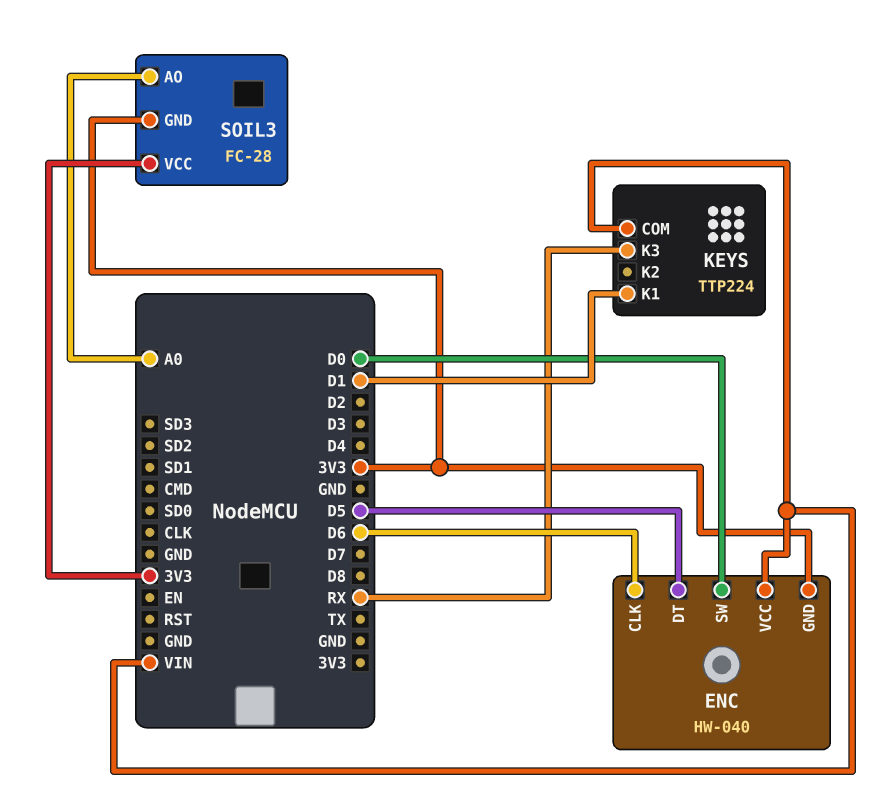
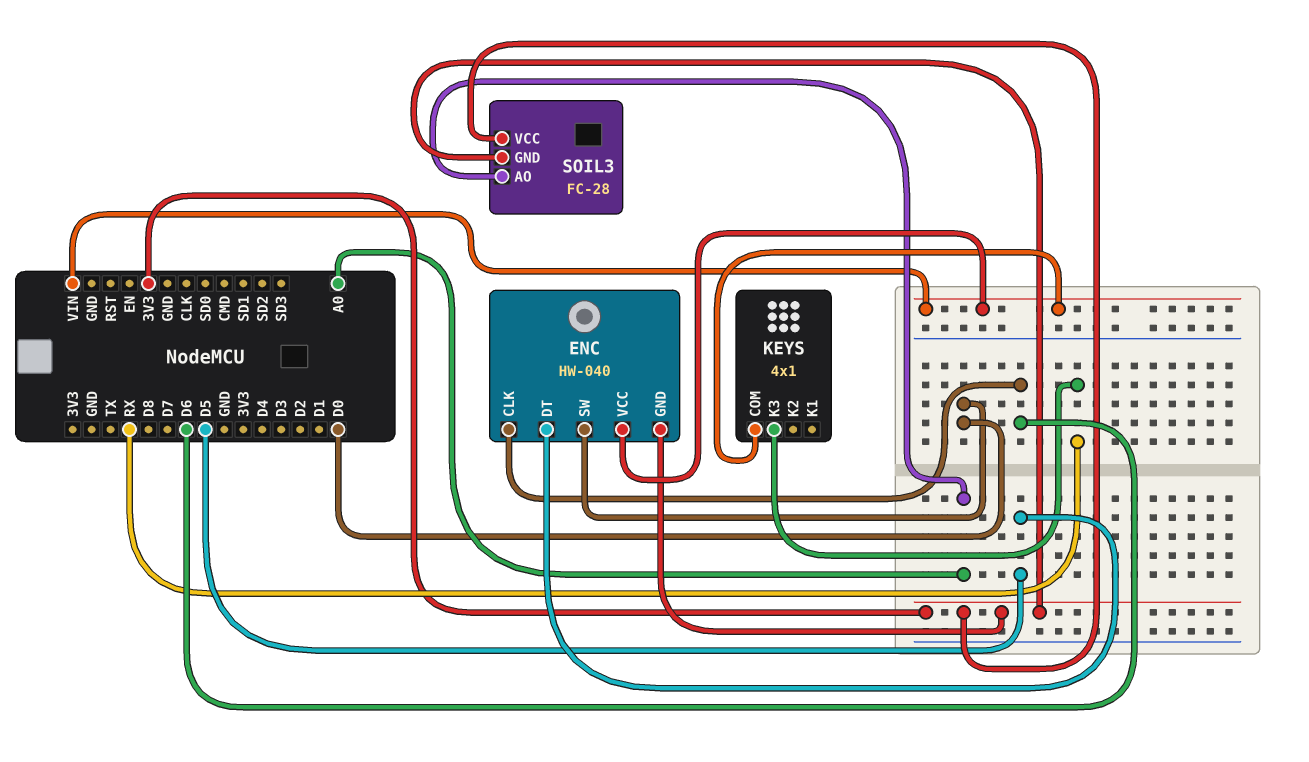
KEYS: TTP224 -> 4x1
KEYS pin K1: D1 -> none

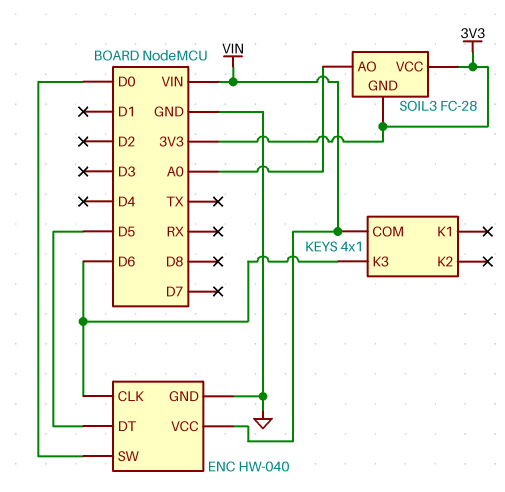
ENC pin GND: 3V3 -> GND
KEYS pin K3: RX -> D6

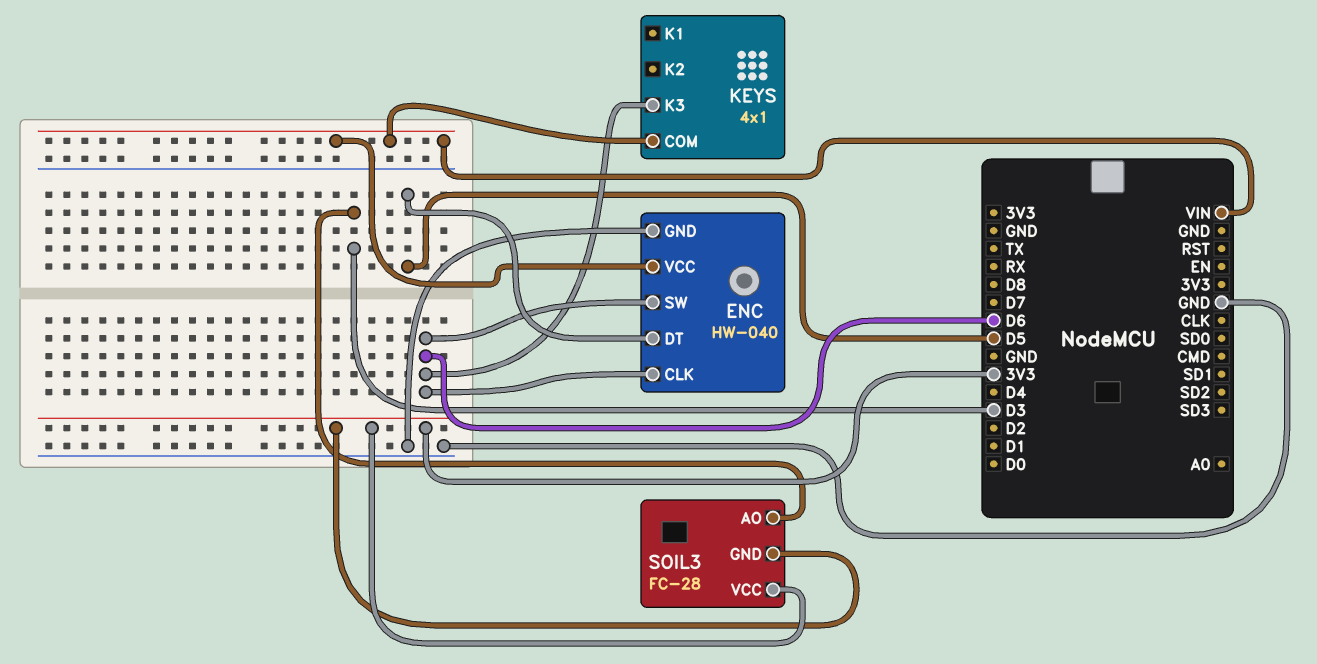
ENC pin SW: D0 -> D6
SOIL3 pin AO: A0 -> D3

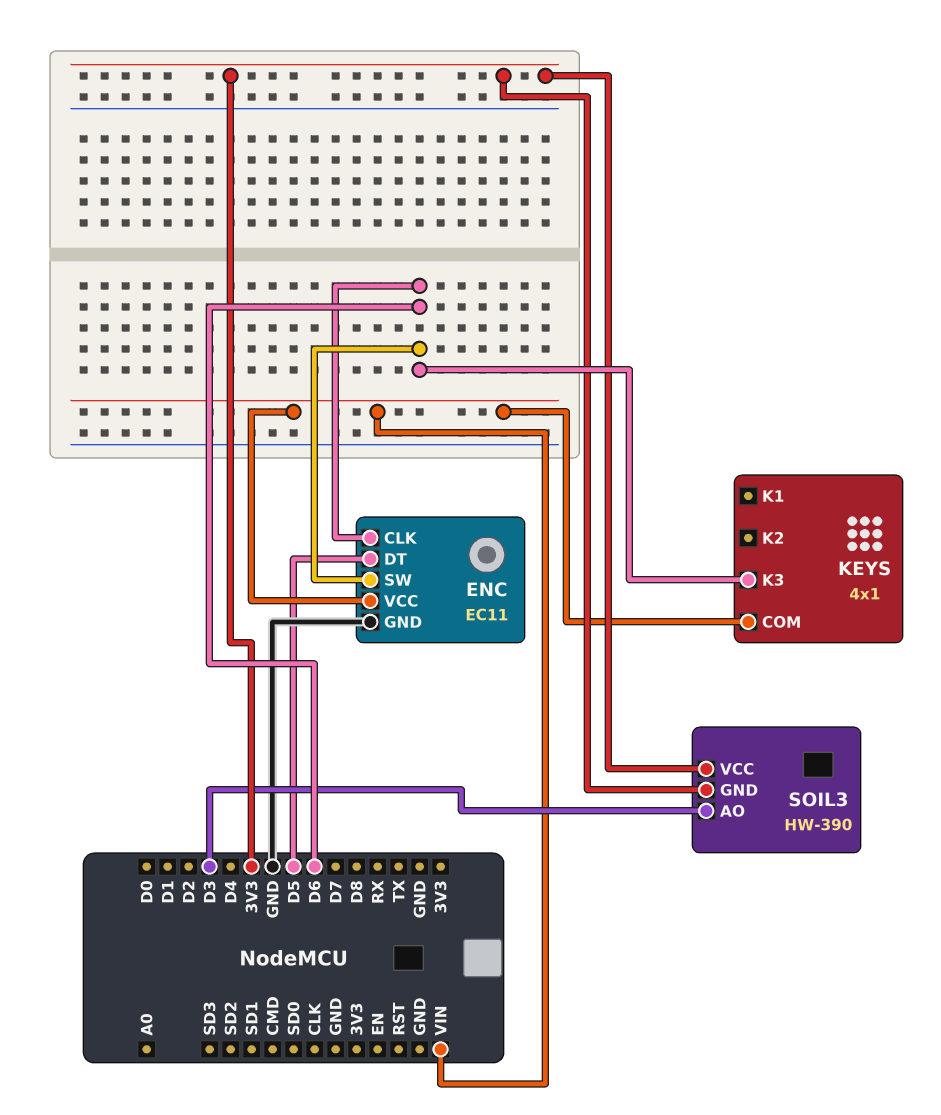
ENC: HW-040 -> EC11
SOIL3: FC-28 -> HW-390

